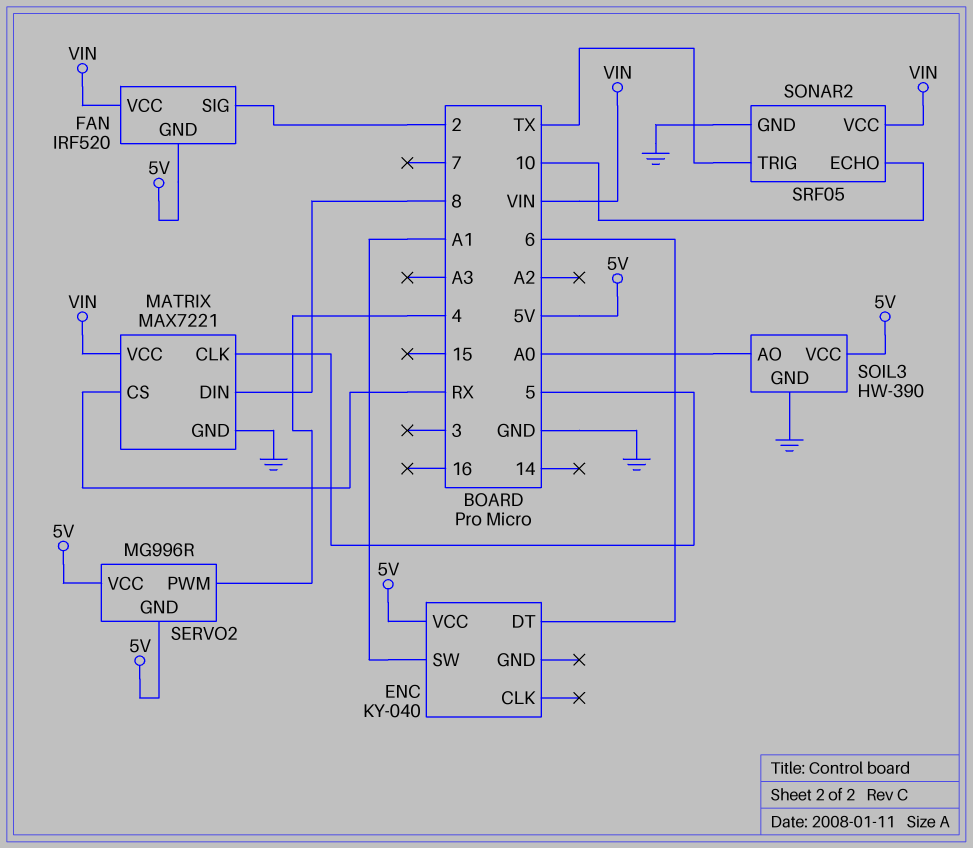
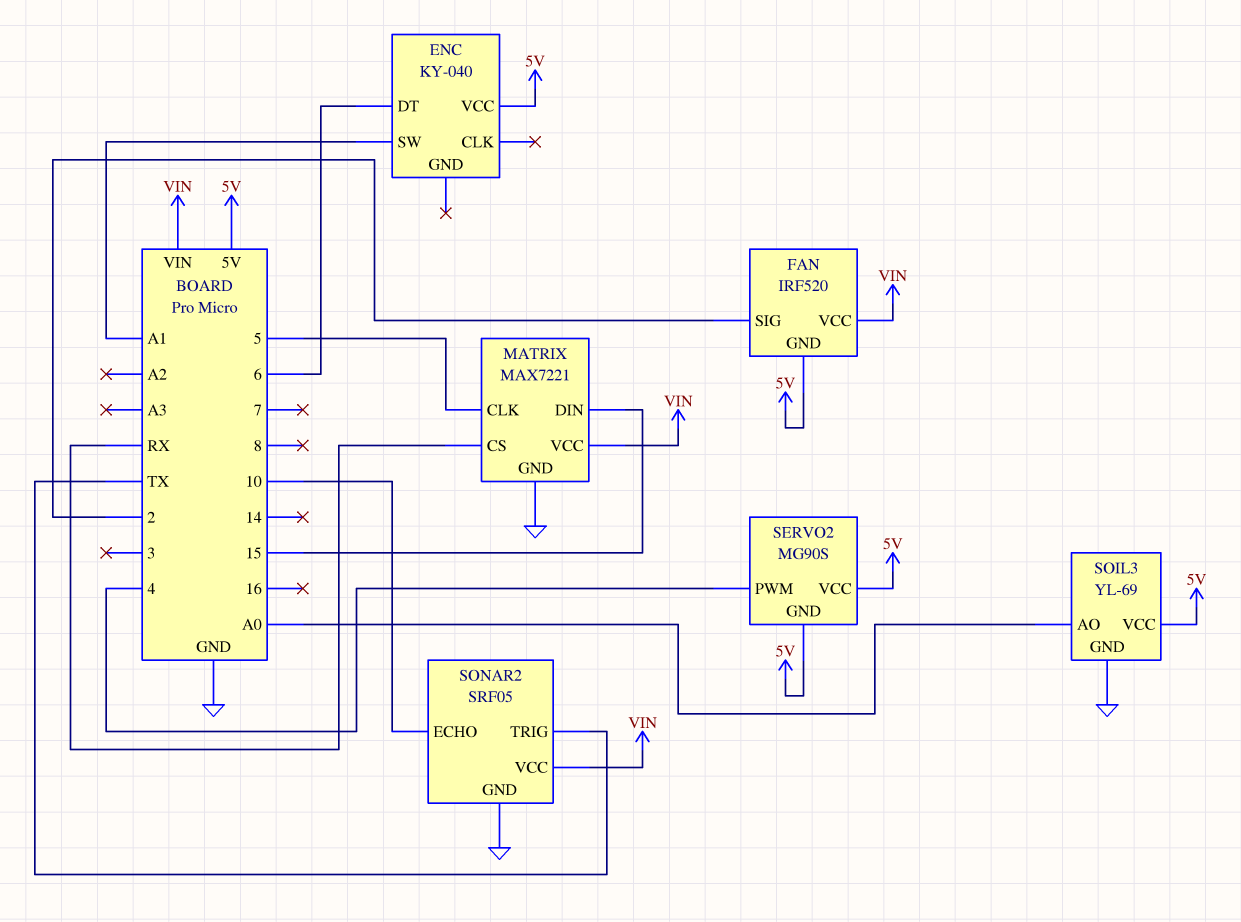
MATRIX pin DIN: 8 -> 15
SERVO2: MG996R -> MG90S
SOIL3: HW-390 -> YL-69

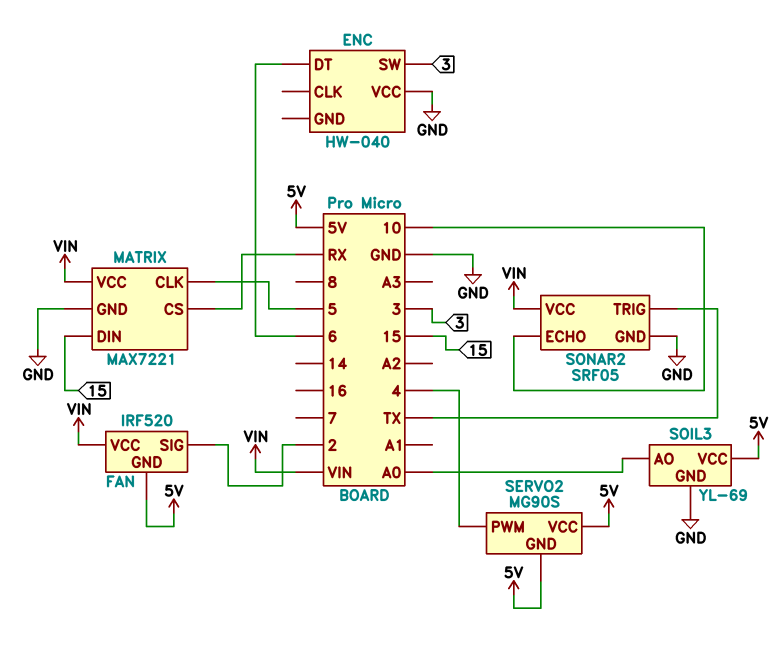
ENC: KY-040 -> HW-040
ENC pin SW: A1 -> 3
ENC pin VCC: 5V -> GND

